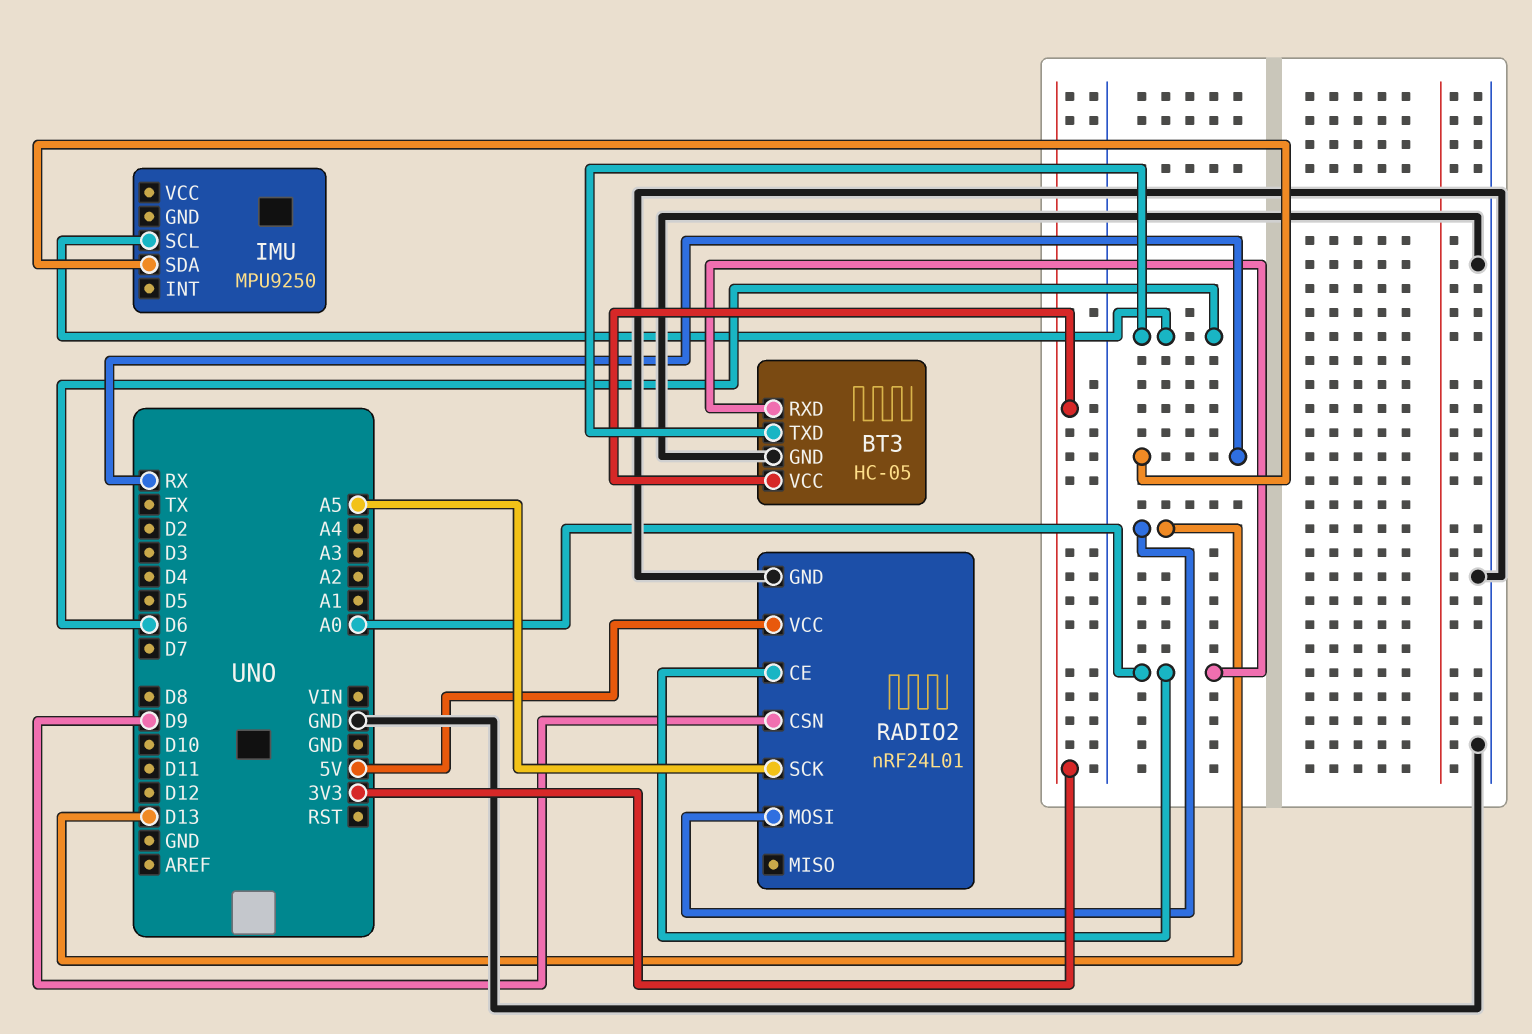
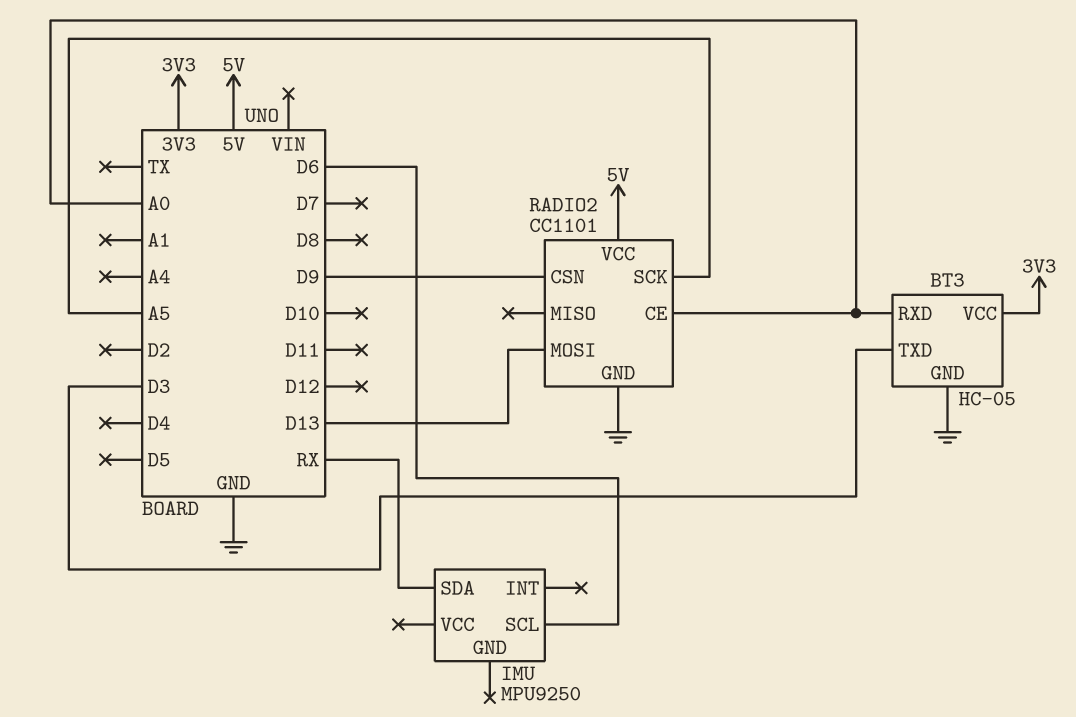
BT3 pin TXD: D6 -> D3
RADIO2: nRF24L01 -> CC1101

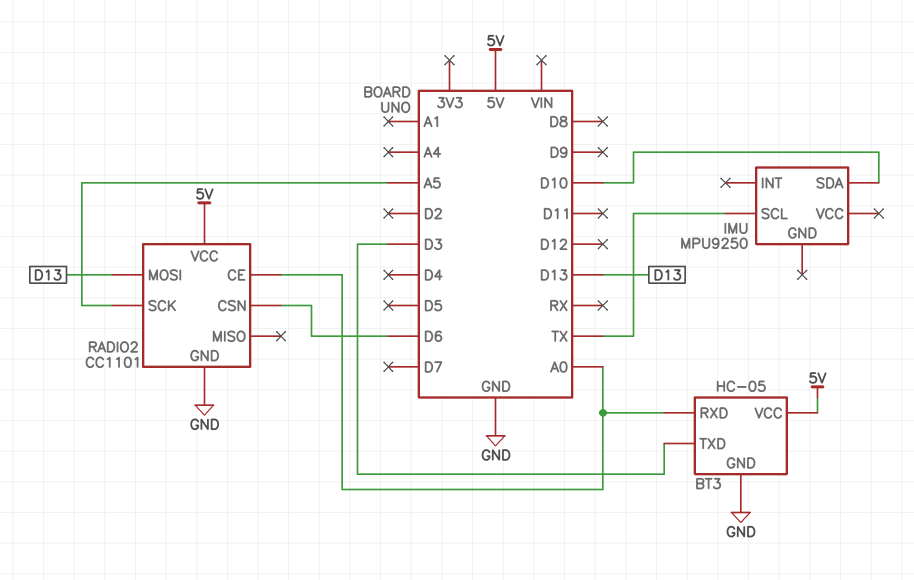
BT3 pin VCC: 3V3 -> 5V
IMU pin SCL: D6 -> TX
IMU pin SDA: RX -> D10
RADIO2 pin CSN: D9 -> D6

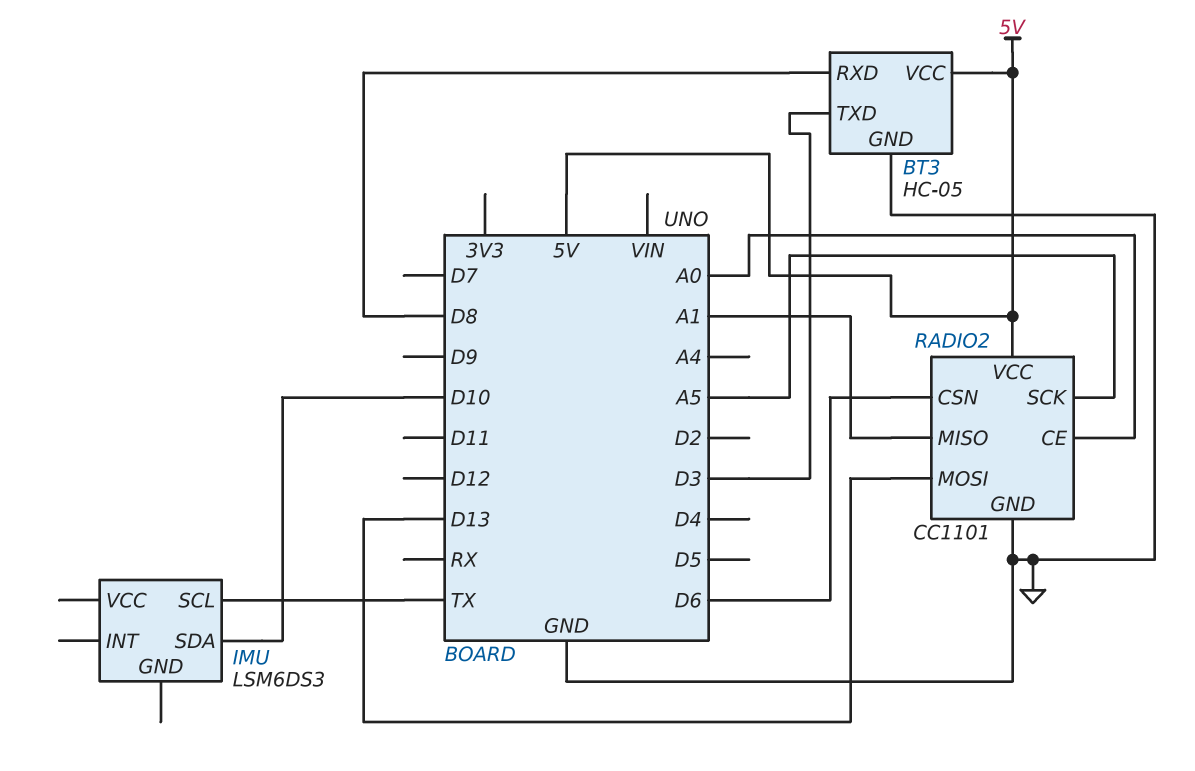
BT3 pin RXD: A0 -> D8
IMU: MPU9250 -> LSM6DS3
RADIO2 pin MISO: none -> A1

